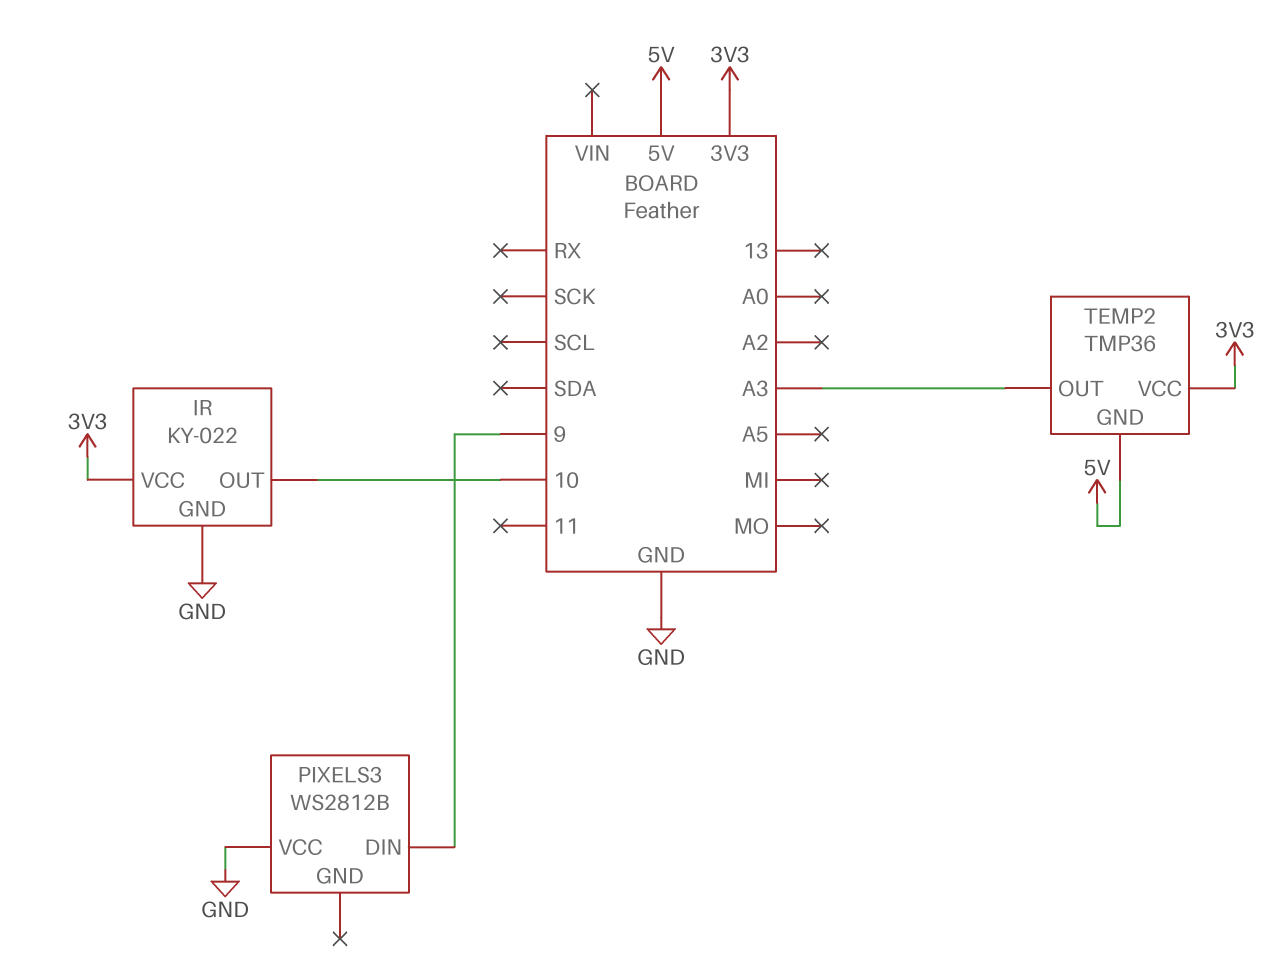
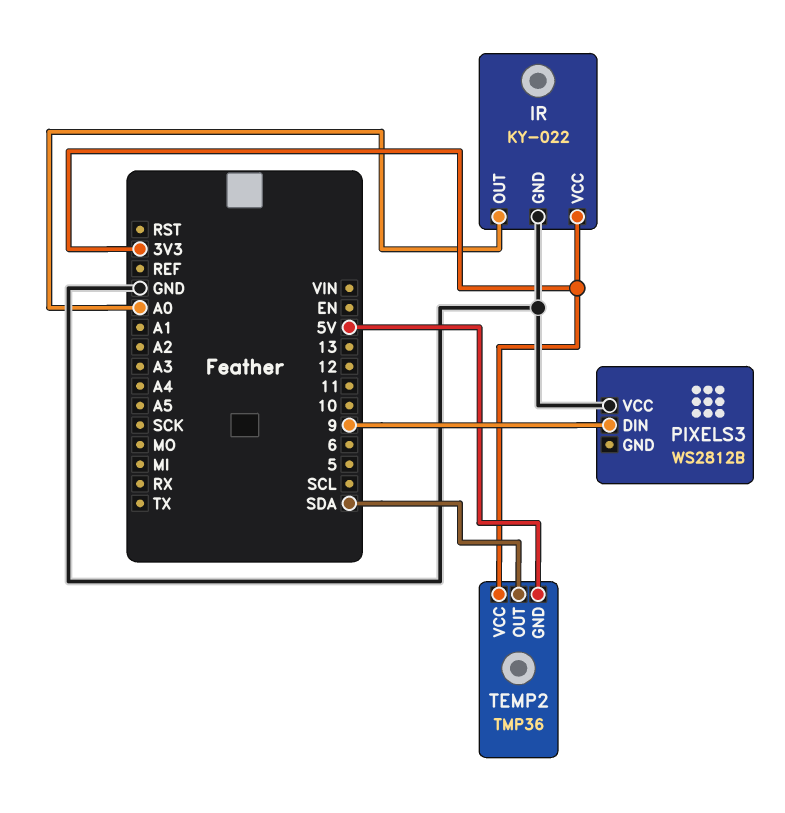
IR pin OUT: 10 -> A0
TEMP2 pin OUT: A3 -> SDA

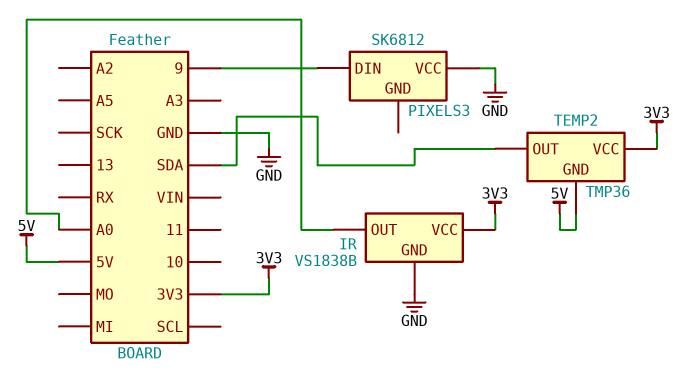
IR: KY-022 -> VS1838B
PIXELS3: WS2812B -> SK6812

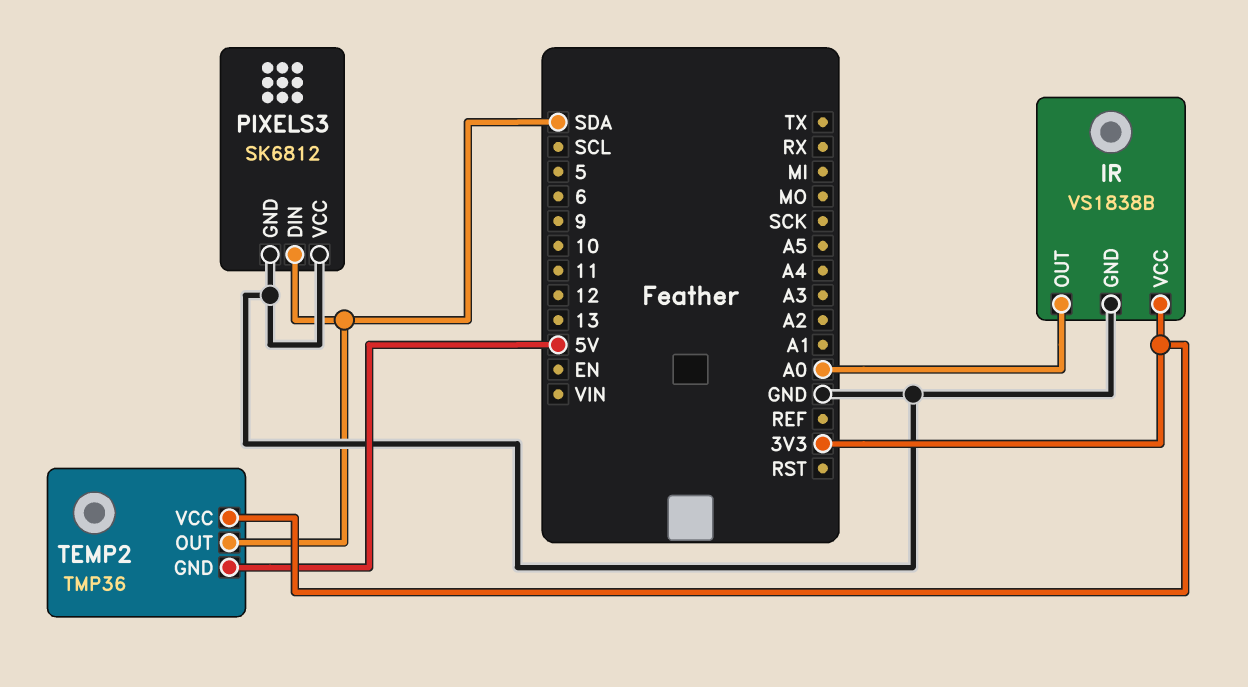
PIXELS3 pin DIN: 9 -> SDA
PIXELS3 pin GND: none -> GND

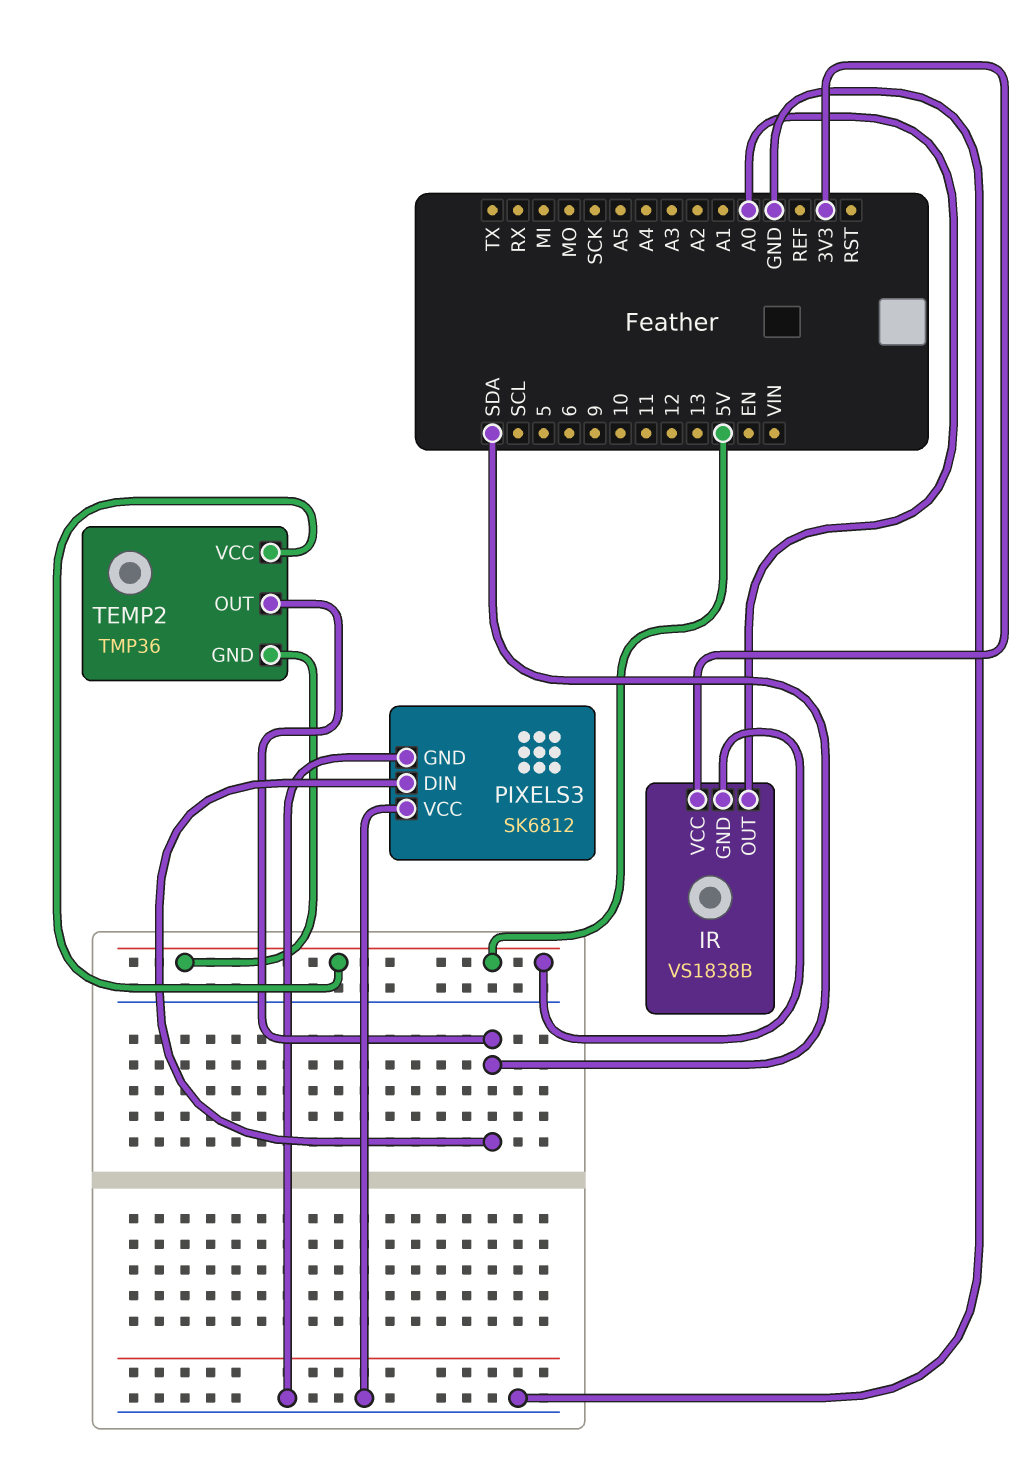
IR pin GND: GND -> 5V
TEMP2 pin VCC: 3V3 -> 5V

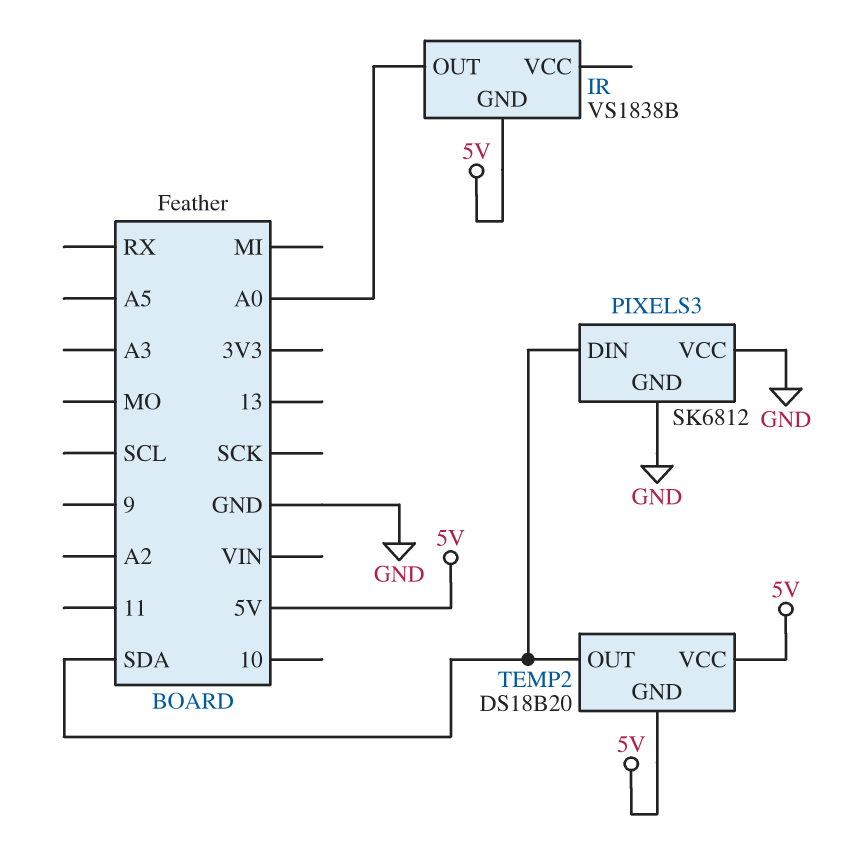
IR pin VCC: 3V3 -> none
TEMP2: TMP36 -> DS18B20

